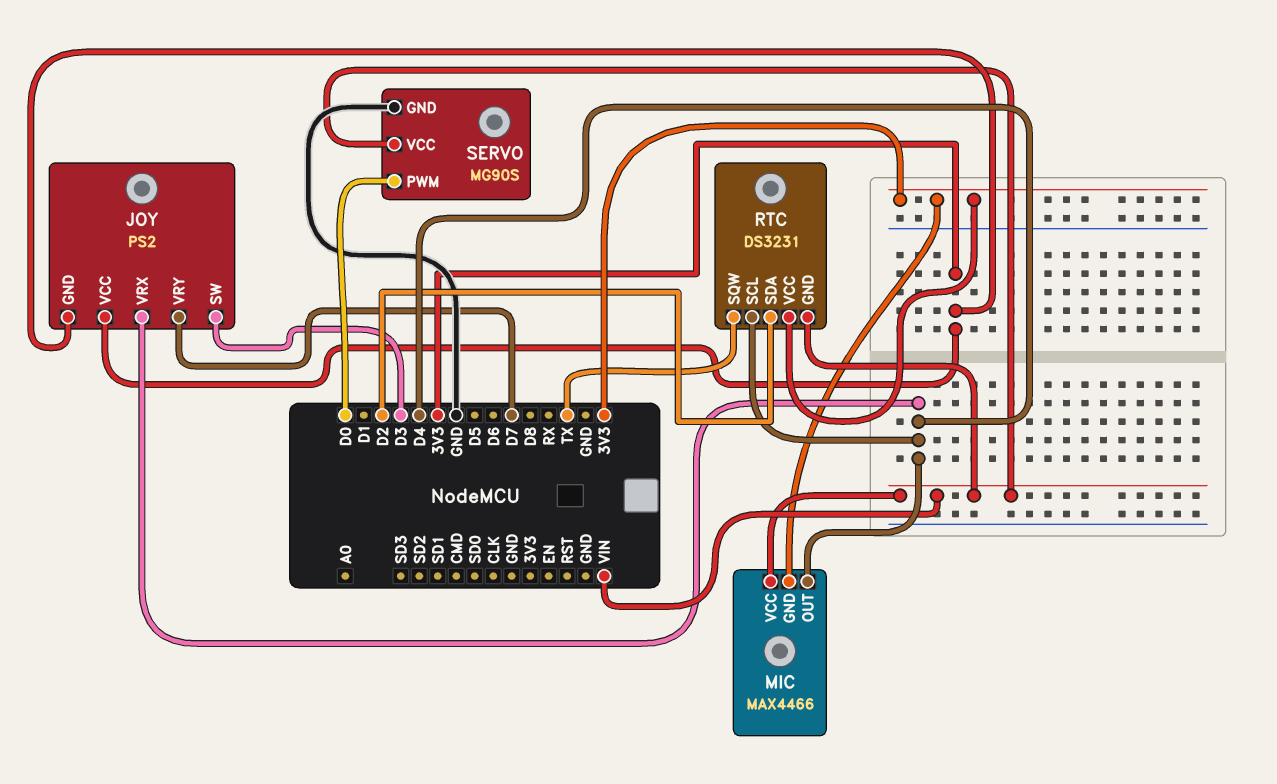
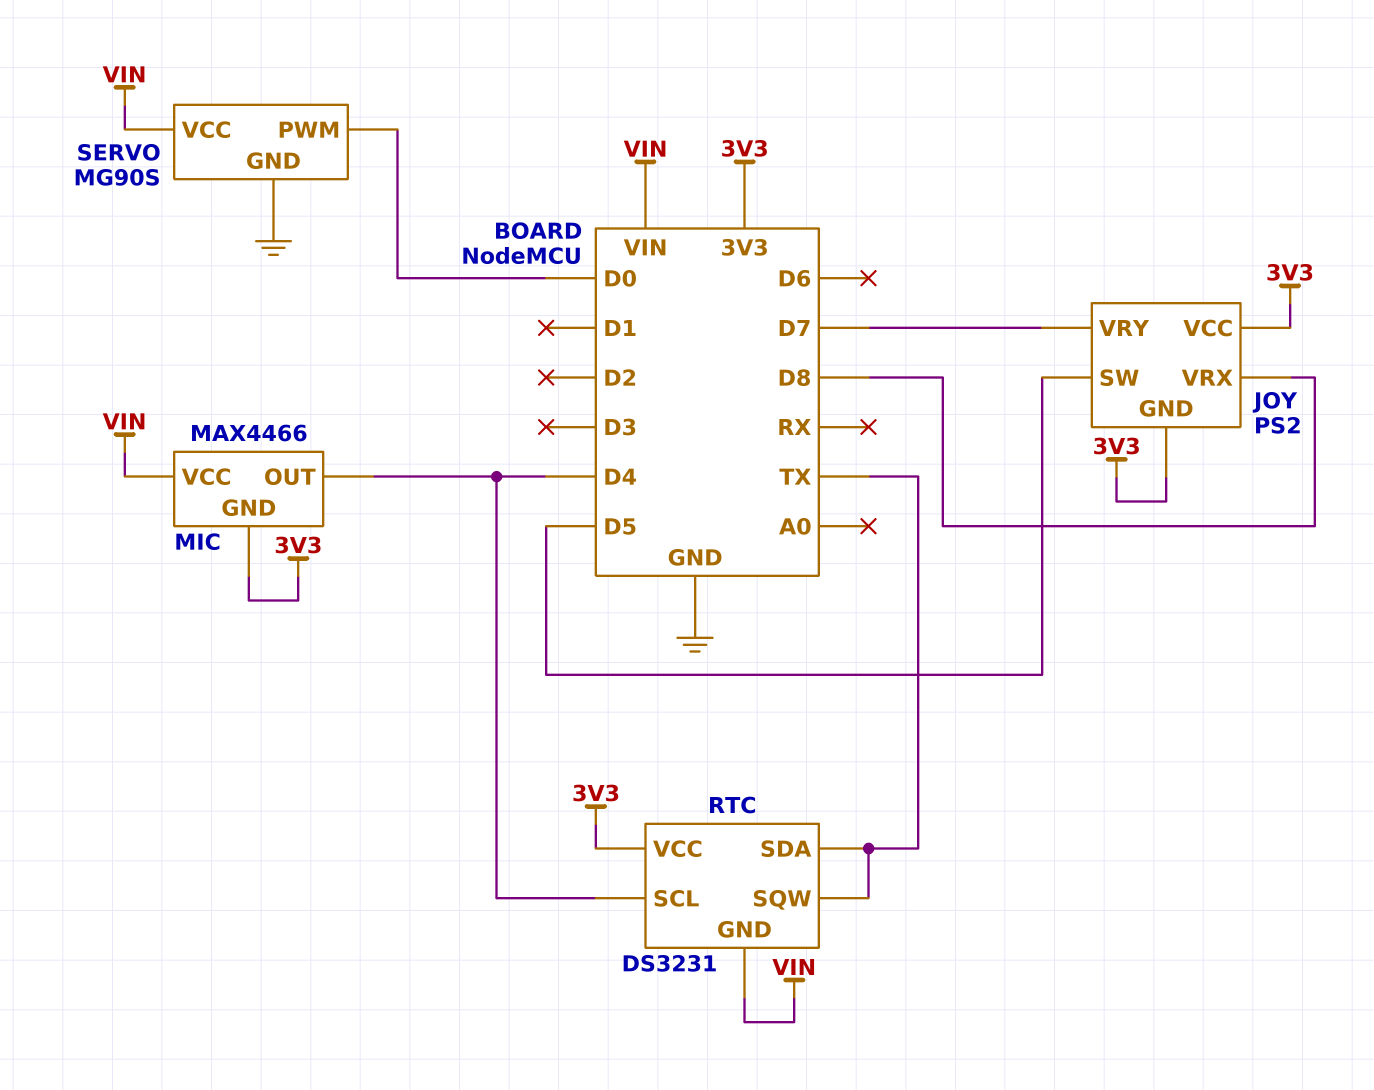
JOY pin SW: D3 -> D5
JOY pin VRX: D4 -> D8
RTC pin SDA: D2 -> TX

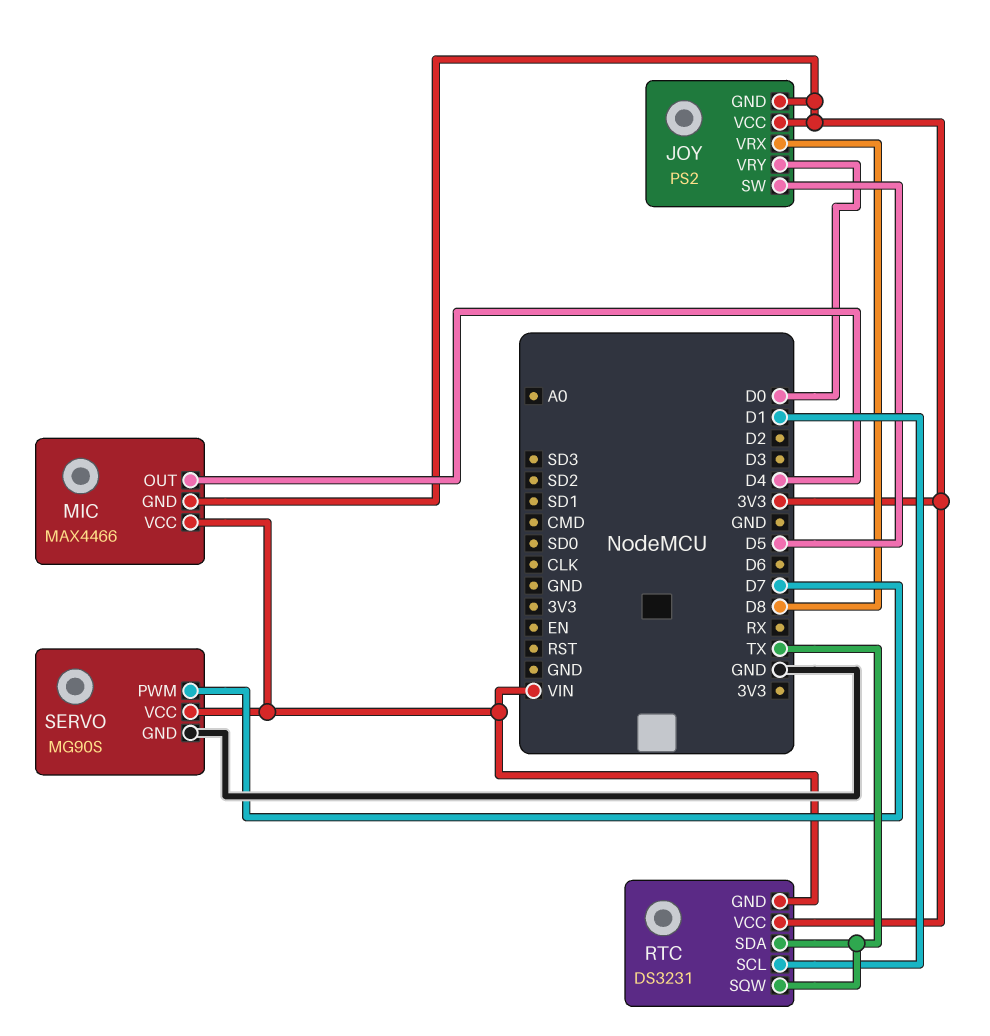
JOY pin VRY: D7 -> D0
RTC pin SCL: D4 -> D1
SERVO pin PWM: D0 -> D7

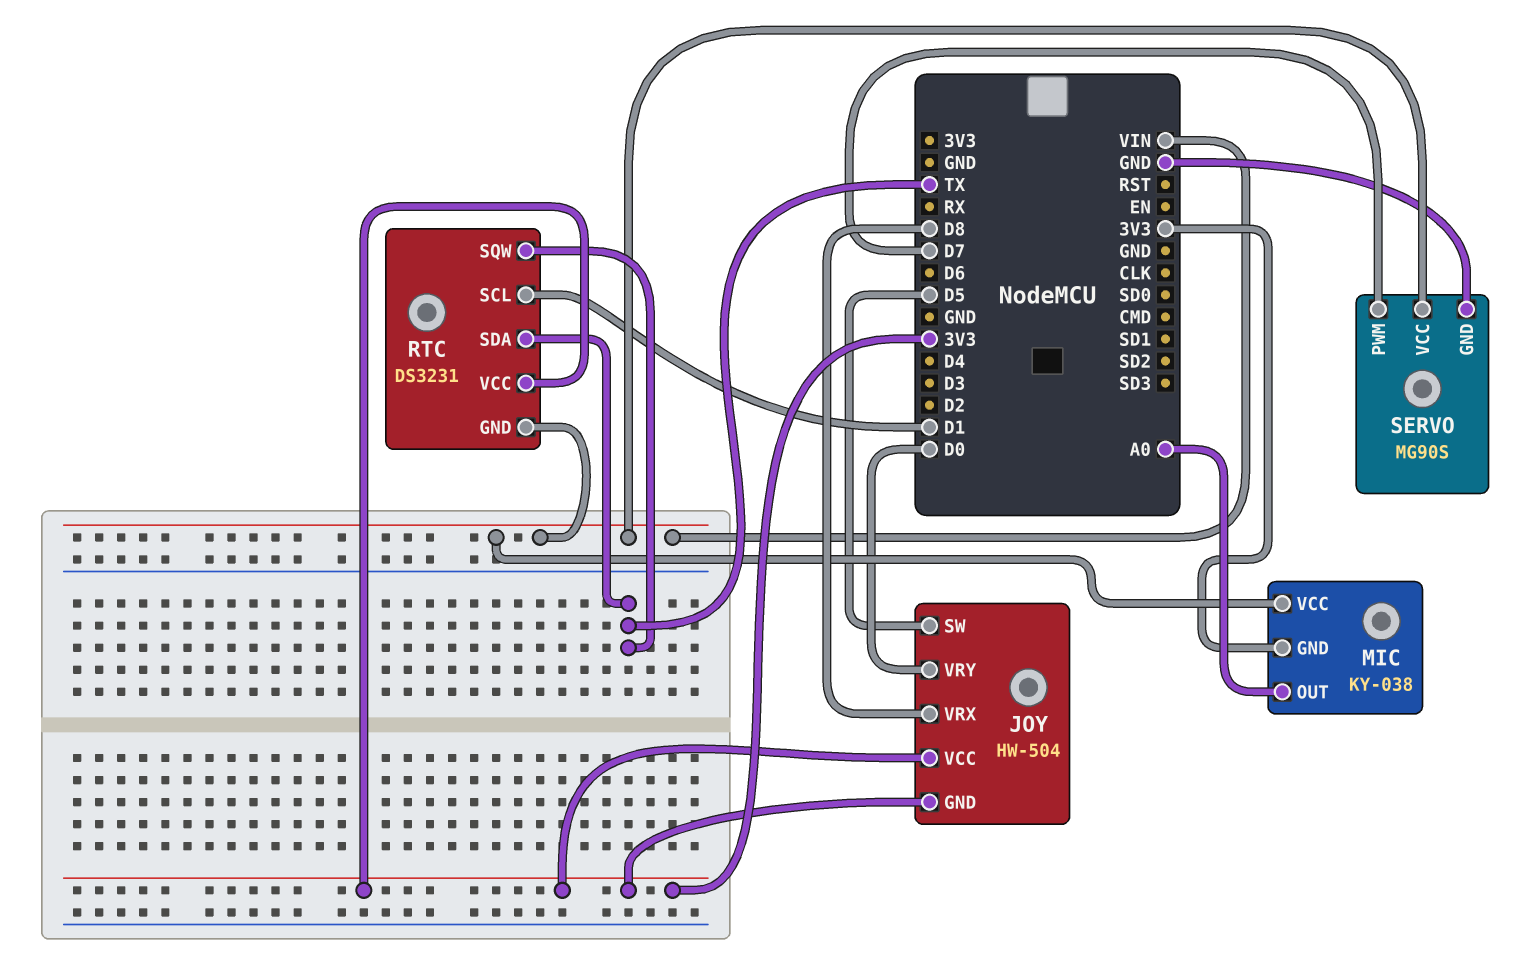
JOY: PS2 -> HW-504
MIC: MAX4466 -> KY-038
MIC pin OUT: D4 -> A0

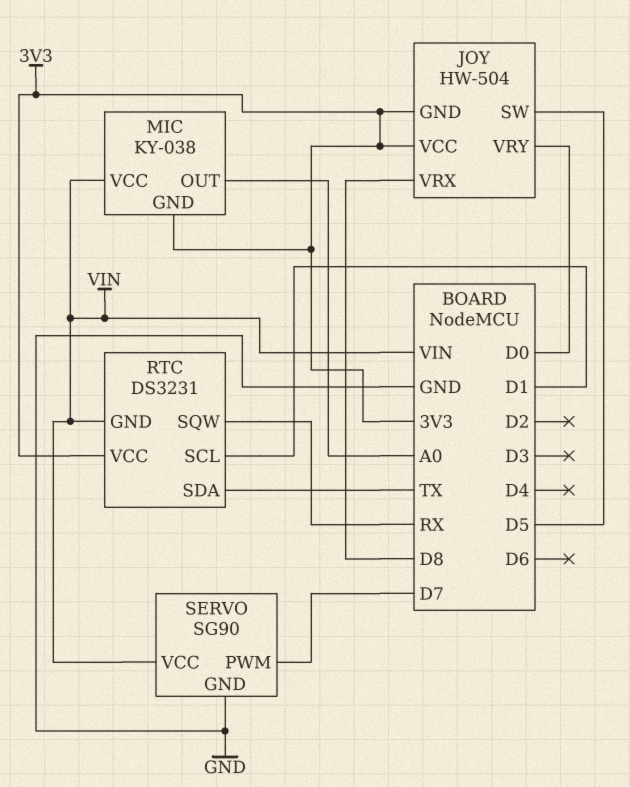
RTC pin SQW: TX -> RX
SERVO: MG90S -> SG90

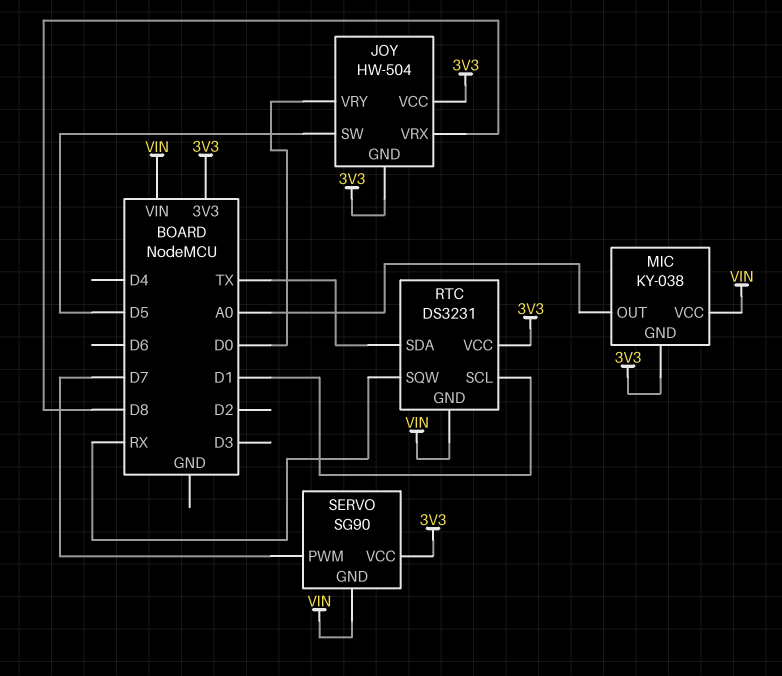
SERVO pin GND: GND -> VIN
SERVO pin VCC: VIN -> 3V3

